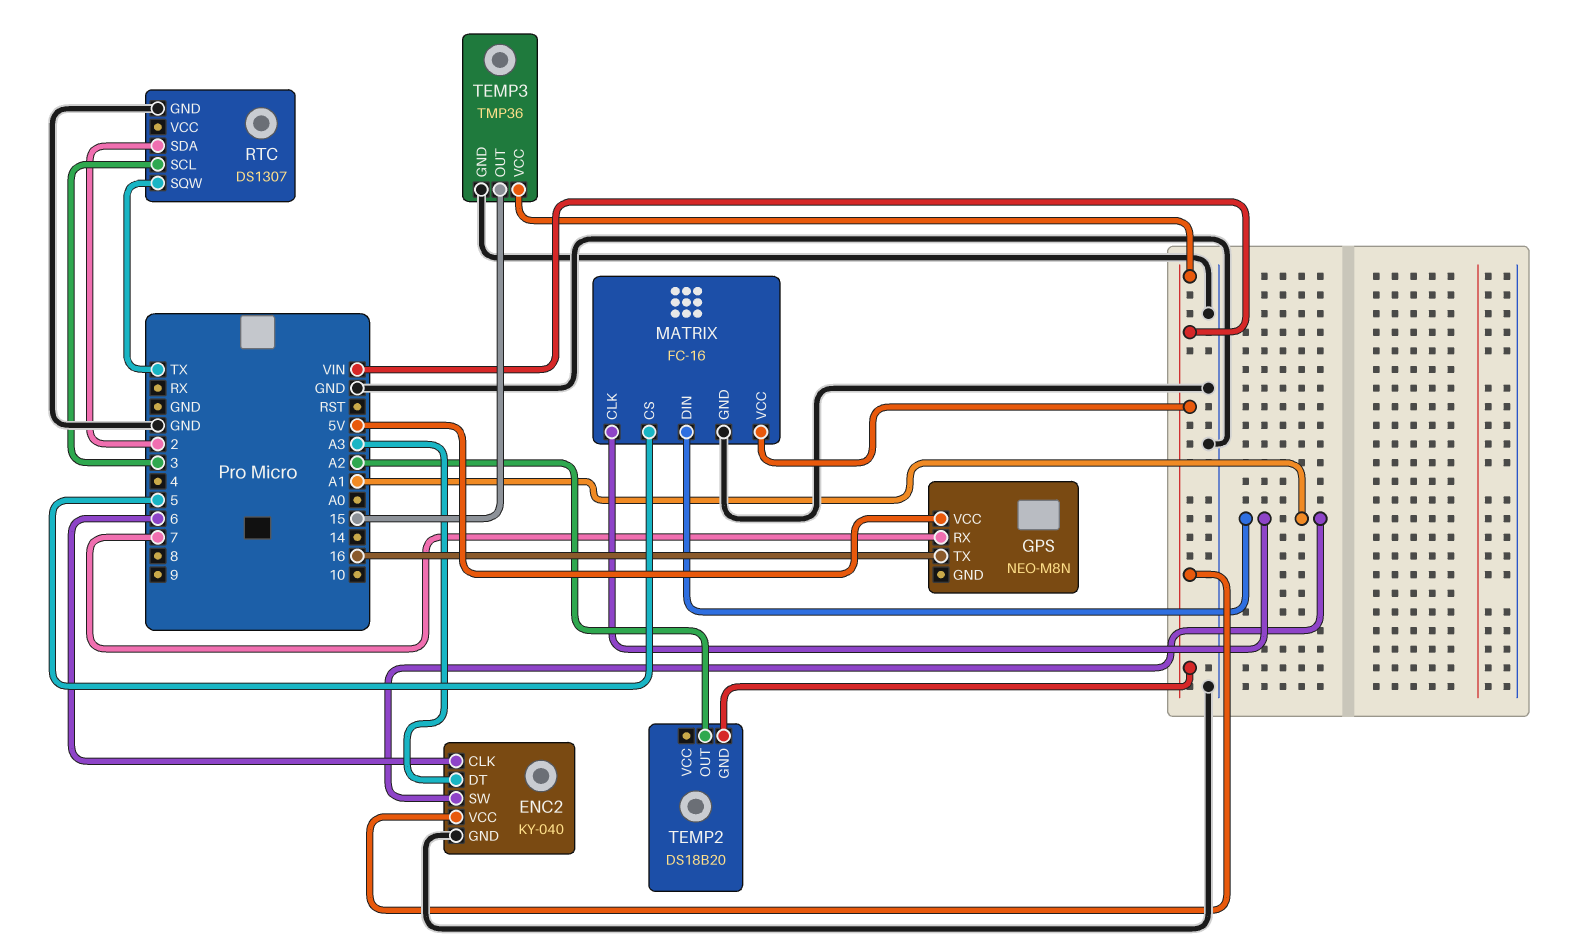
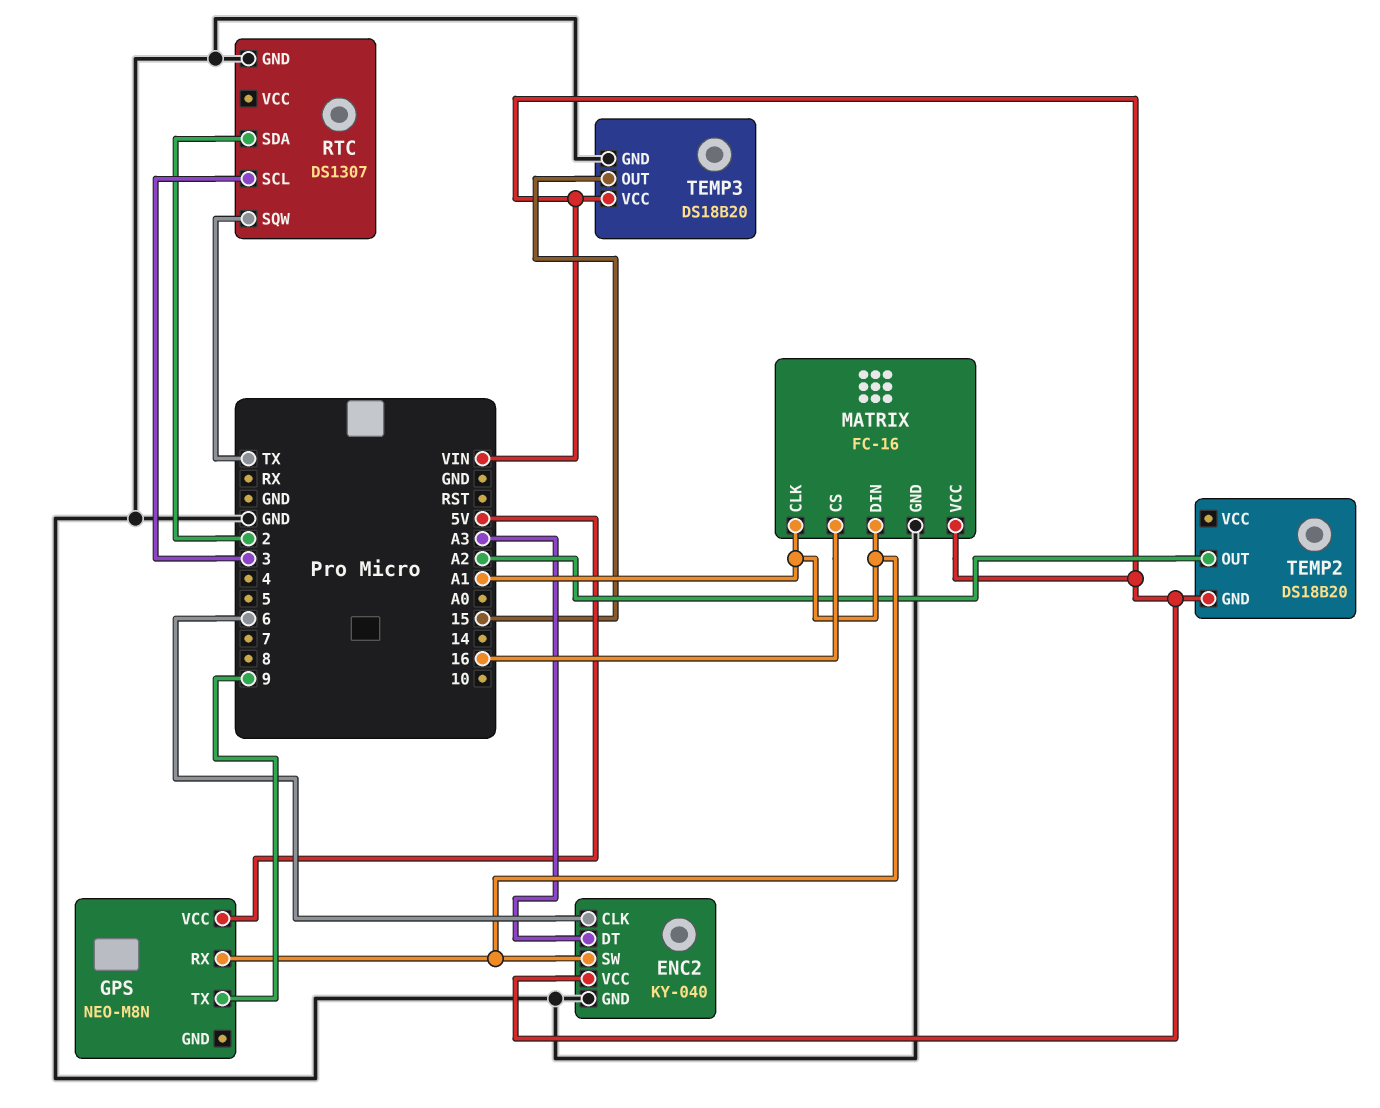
GPS pin RX: 7 -> A1
GPS pin TX: 16 -> 9
MATRIX pin CS: 5 -> 16
TEMP3: TMP36 -> DS18B20

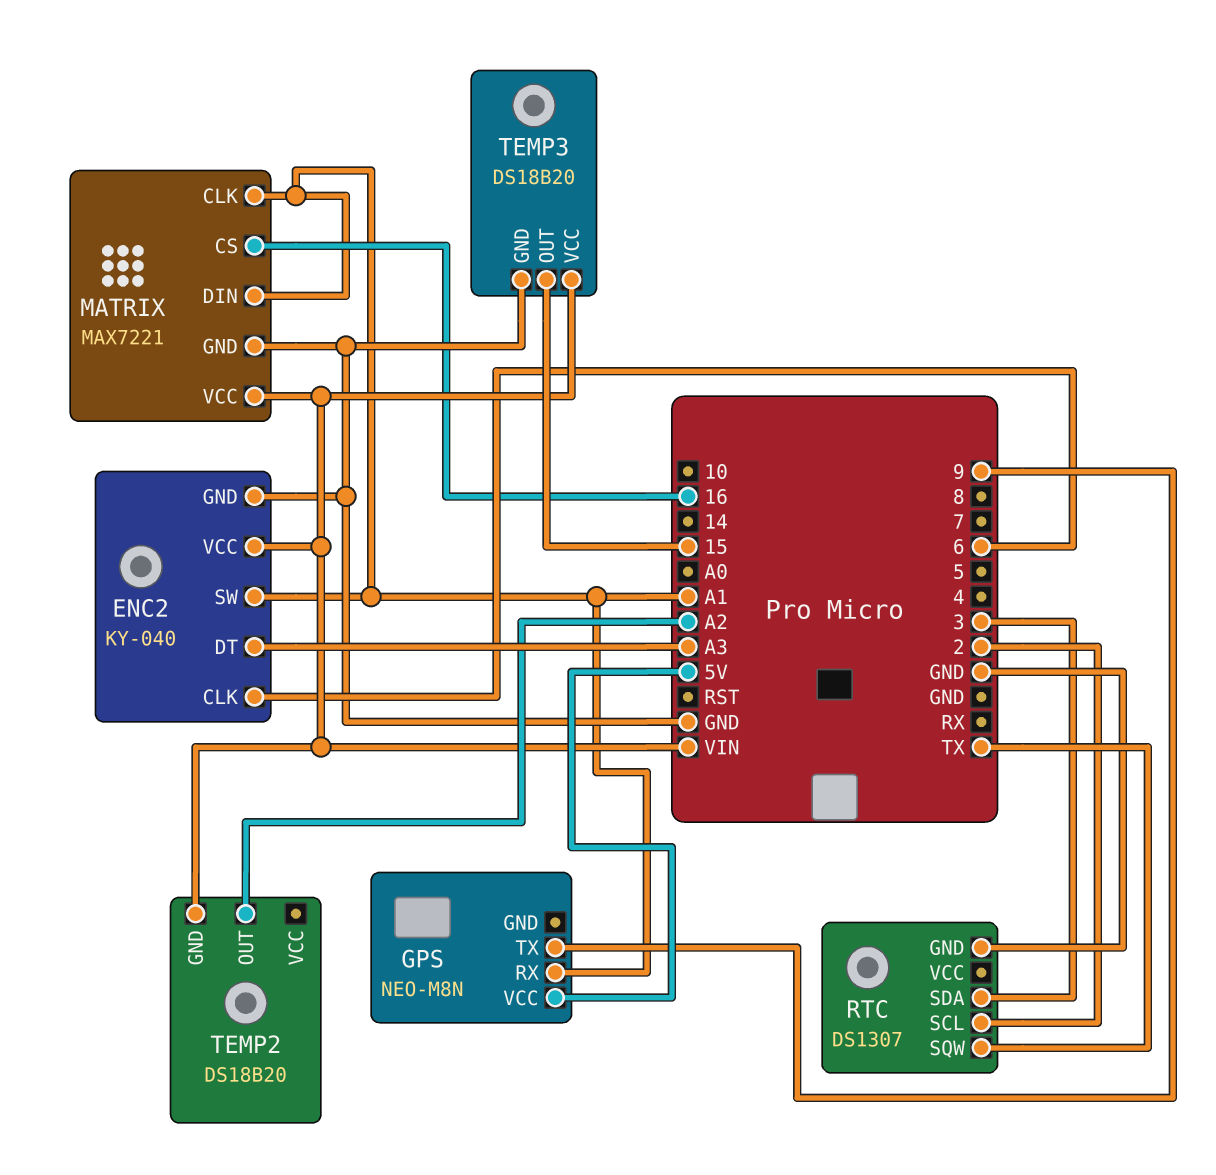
MATRIX: FC-16 -> MAX7221
RTC pin SCL: 3 -> 2
RTC pin SDA: 2 -> 3

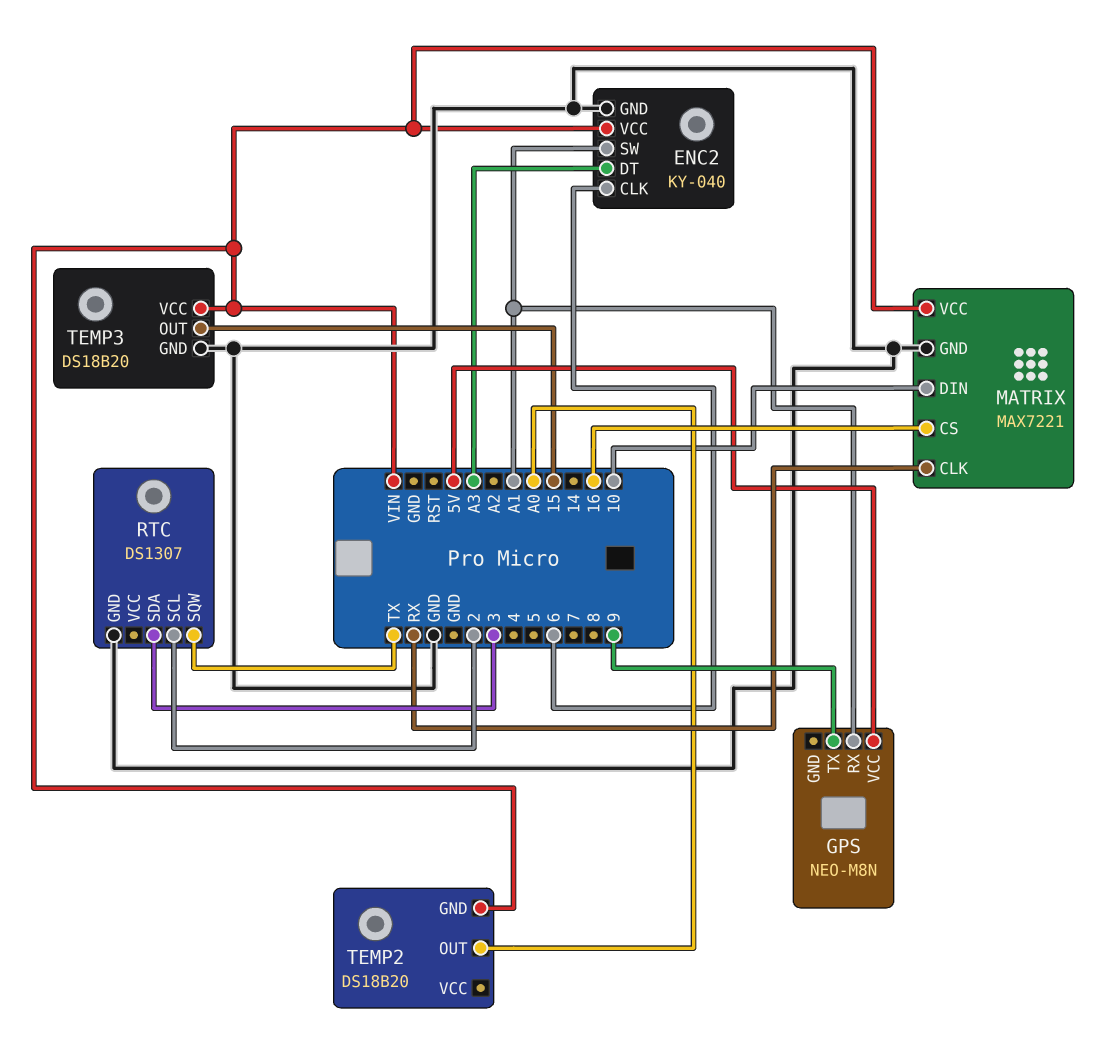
MATRIX pin CLK: A1 -> RX
MATRIX pin DIN: A1 -> 10
TEMP2 pin OUT: A2 -> A0

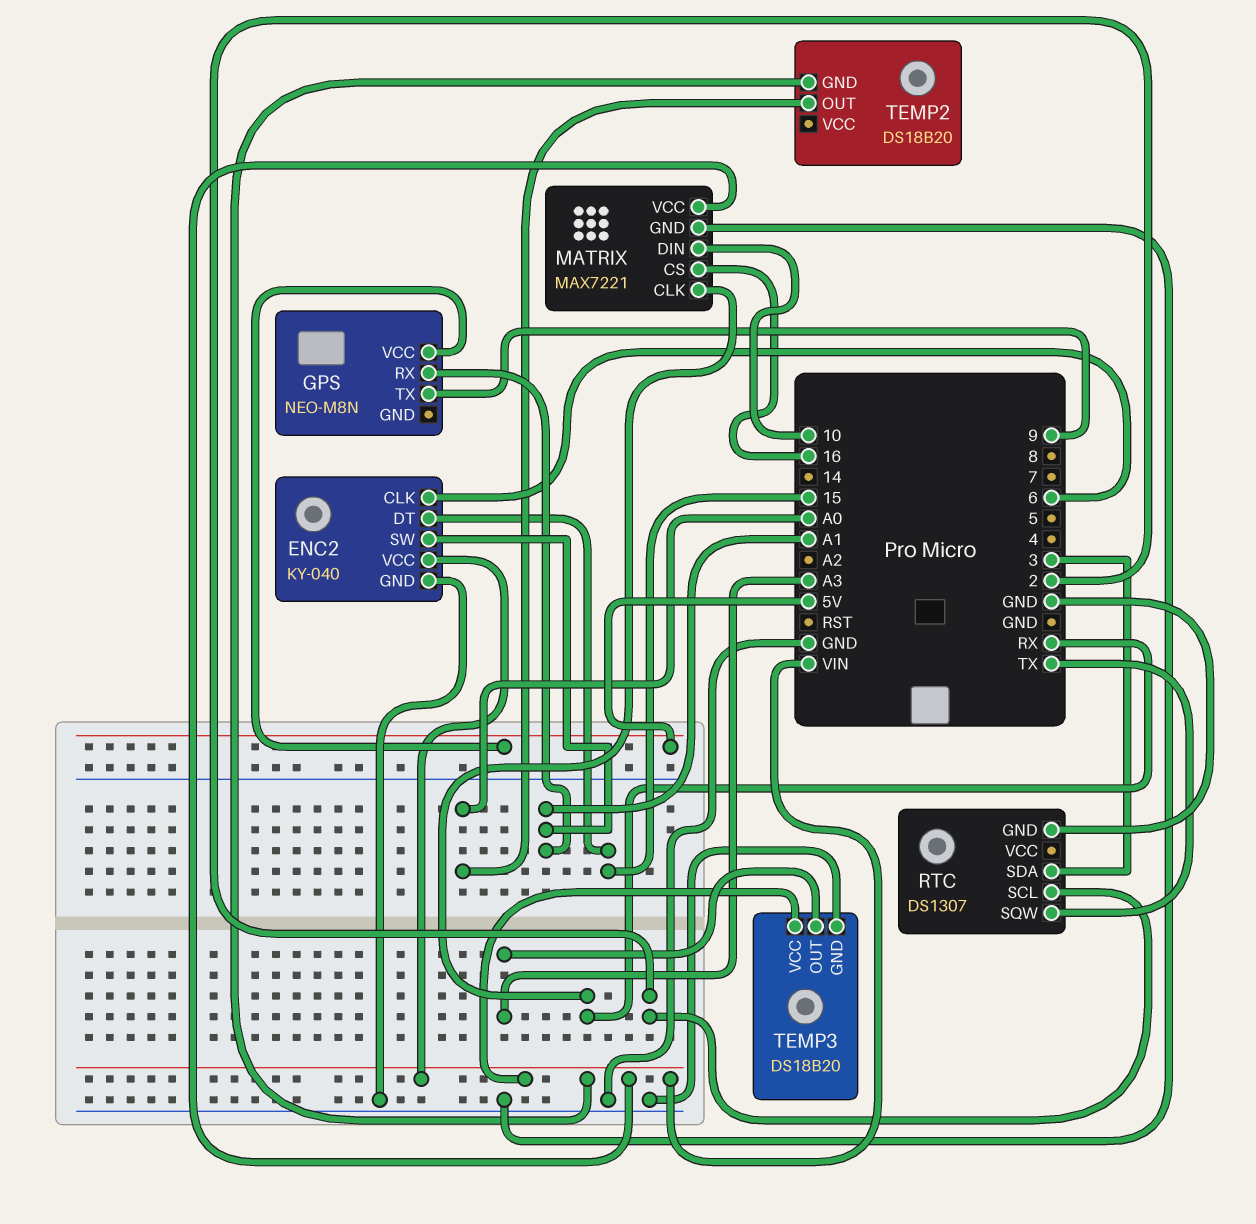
ENC2 pin DT: A3 -> 15
TEMP3 pin OUT: 15 -> A3

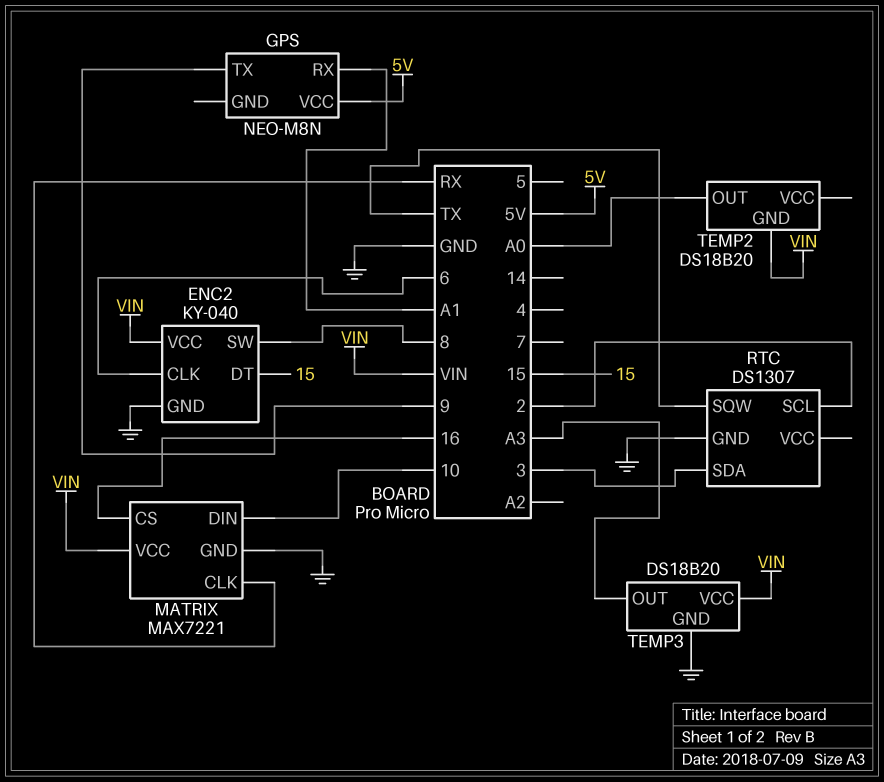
ENC2 pin SW: A1 -> 8

